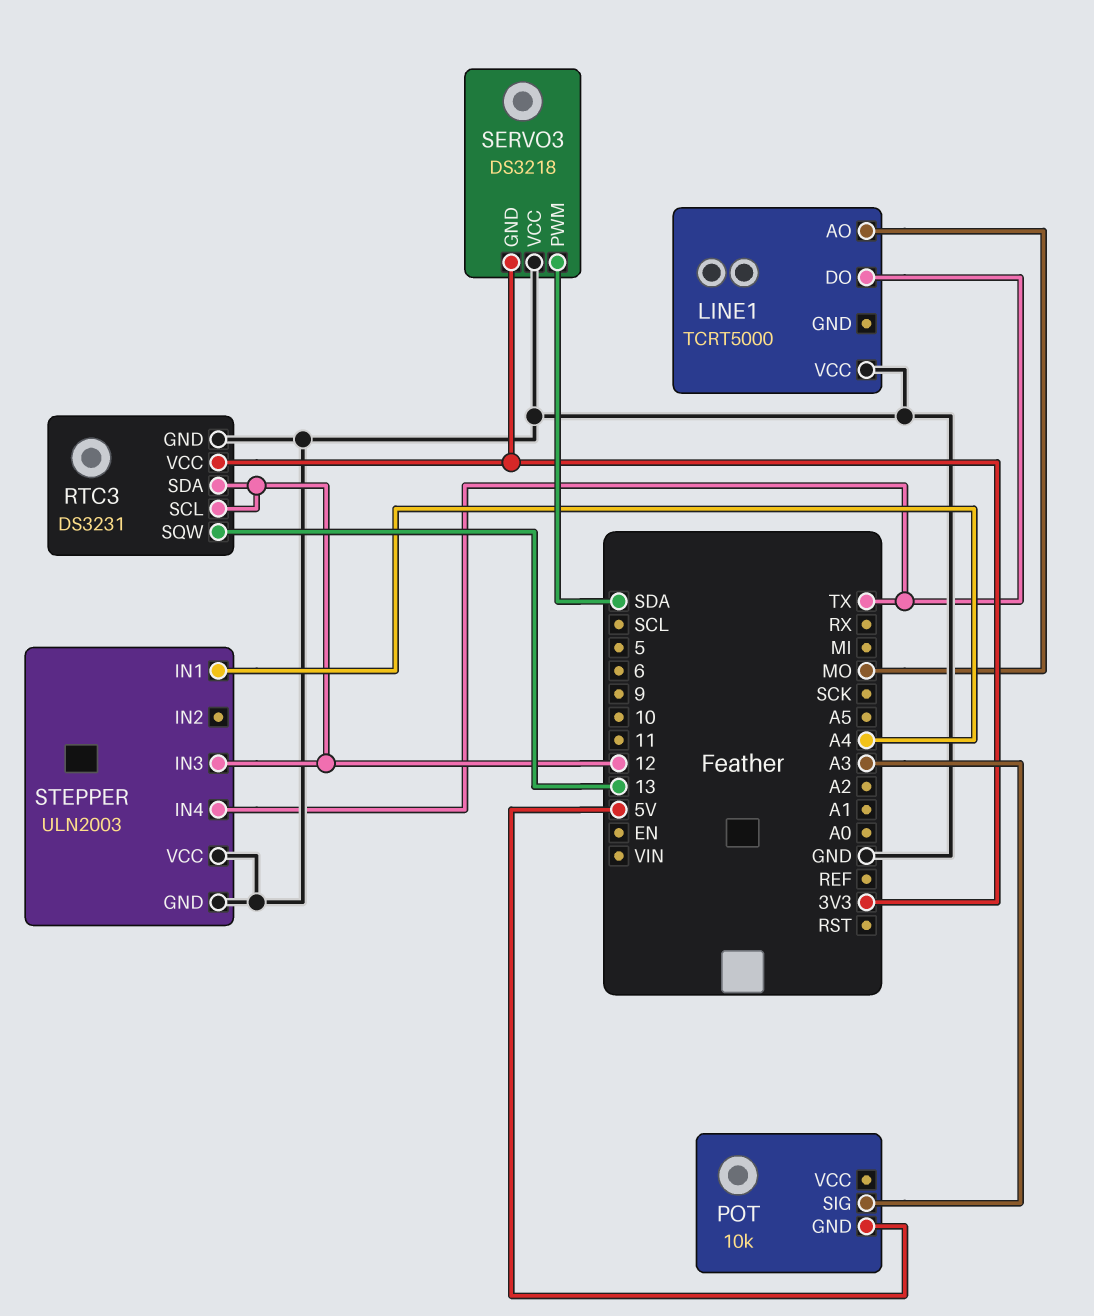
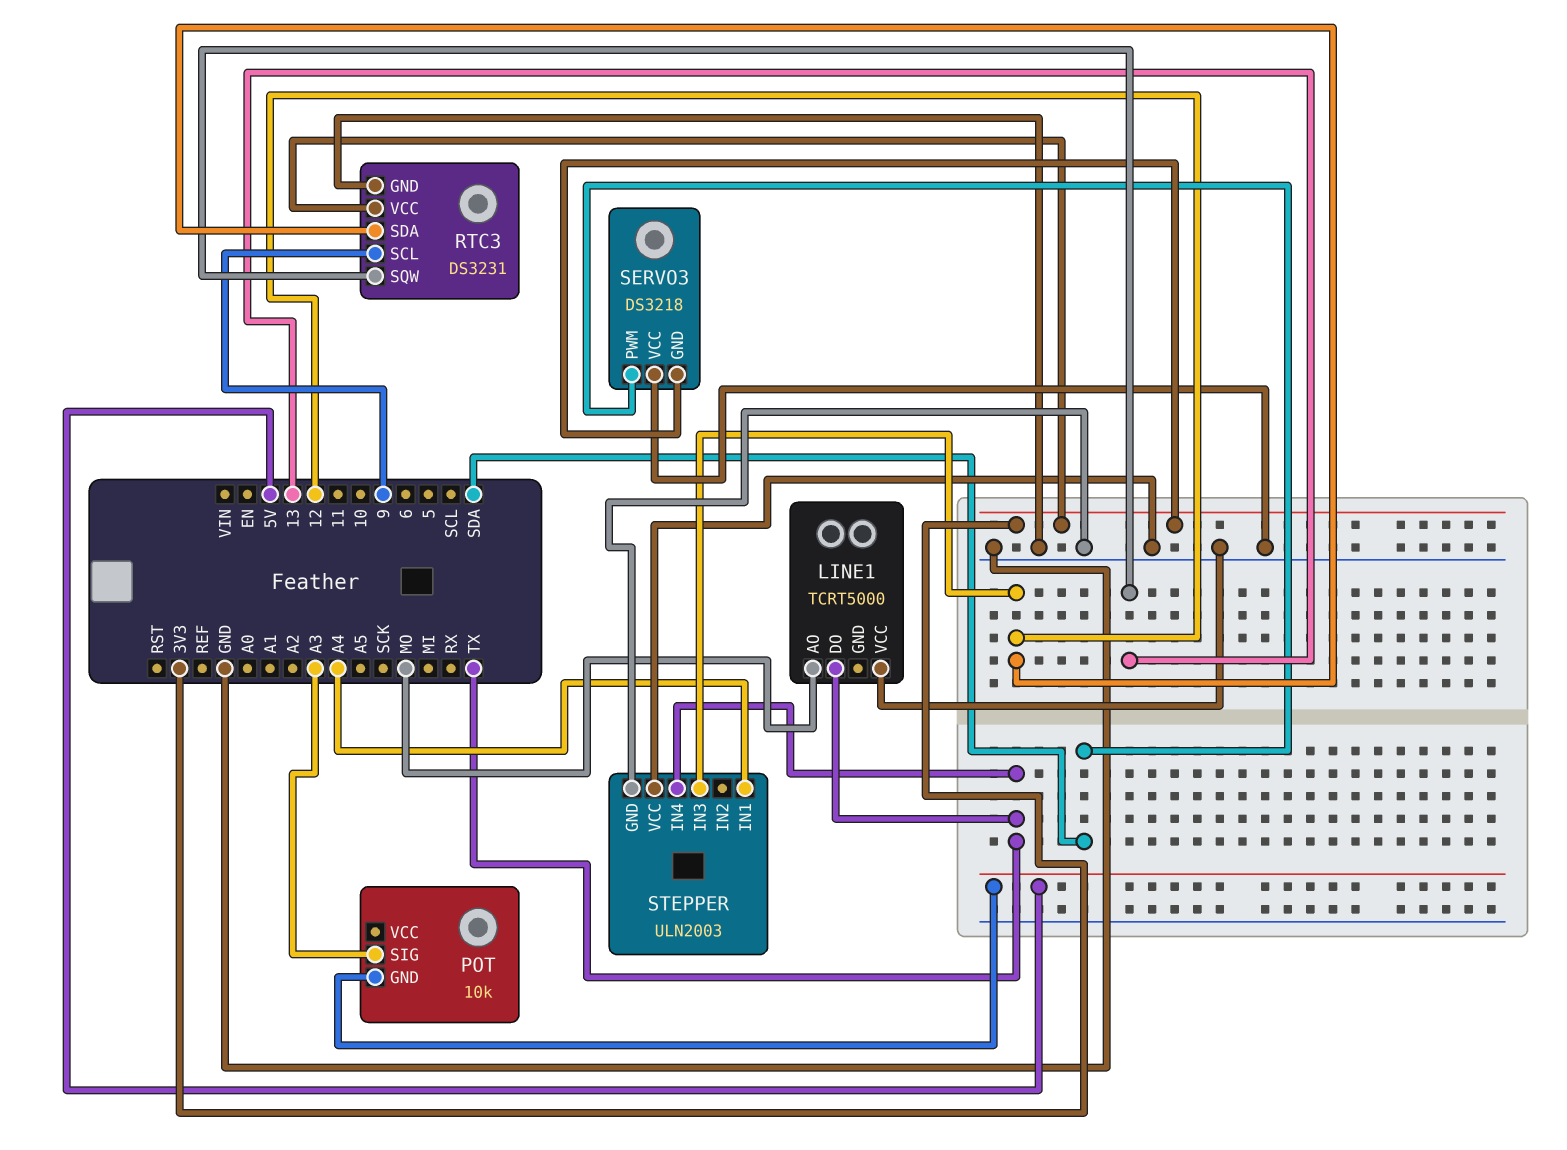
RTC3 pin SCL: 12 -> 9

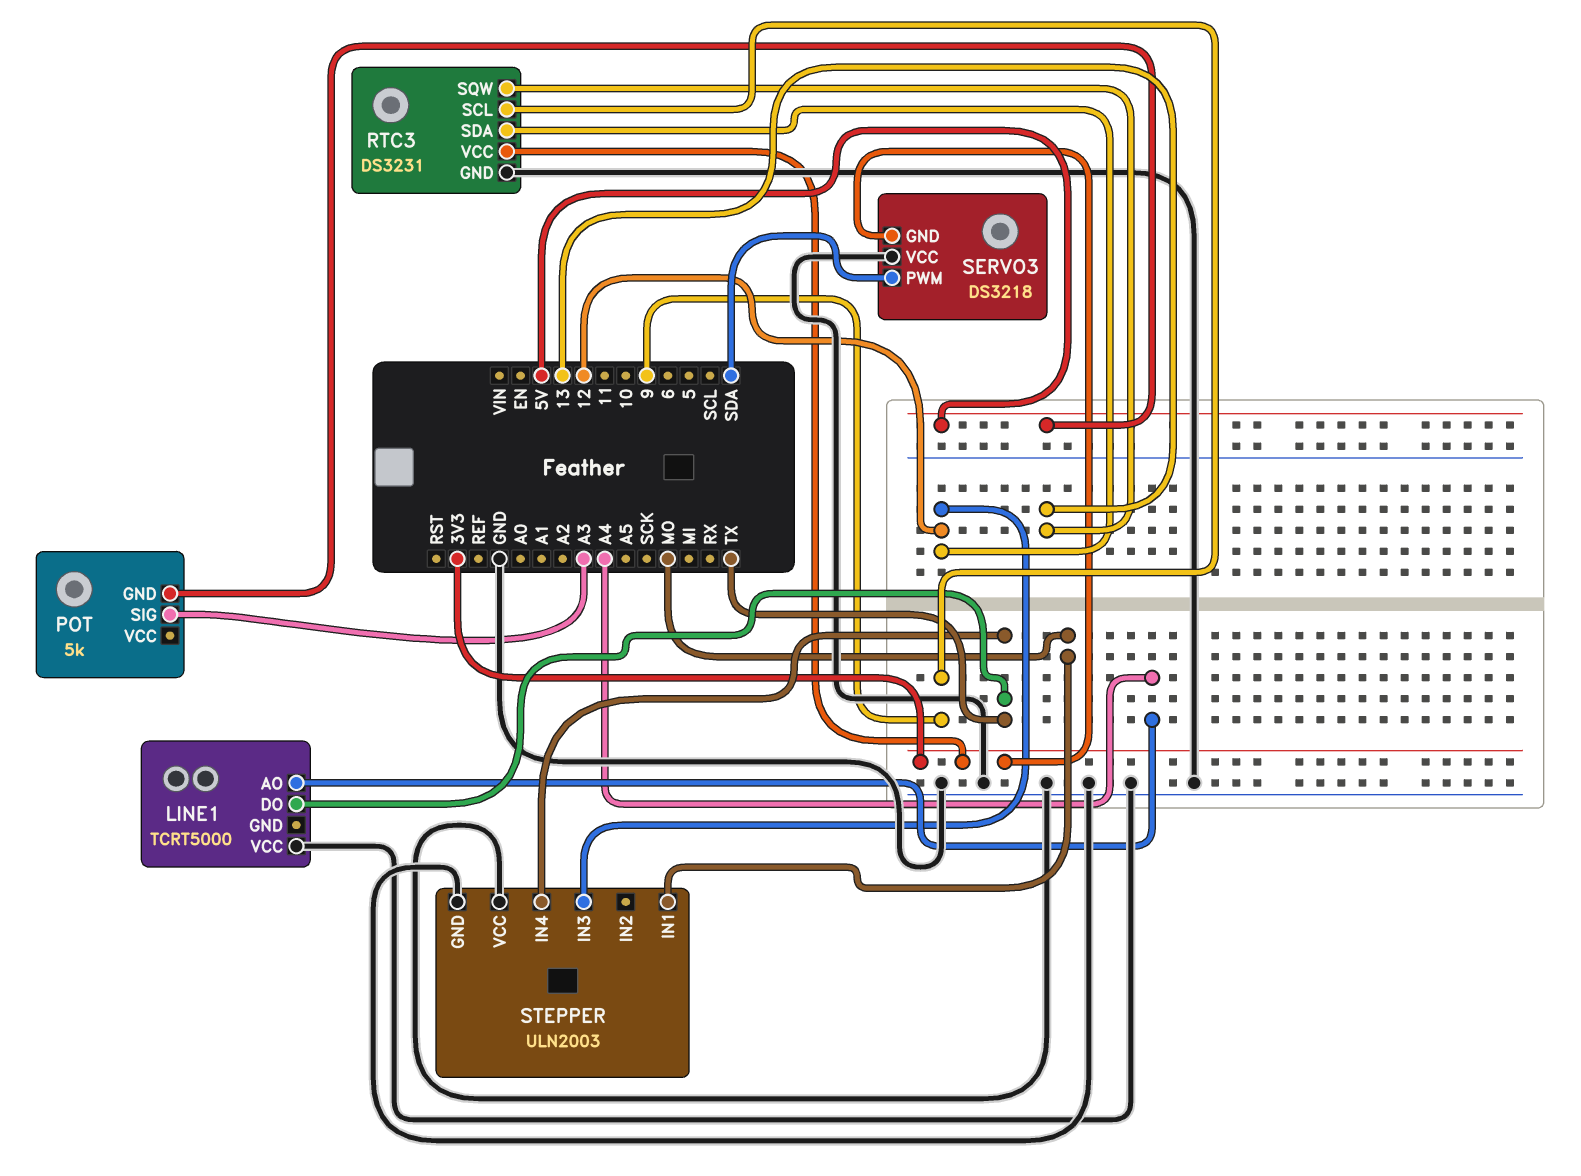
LINE1 pin AO: MO -> A4
POT: 10k -> 5k
STEPPER pin IN1: A4 -> MO

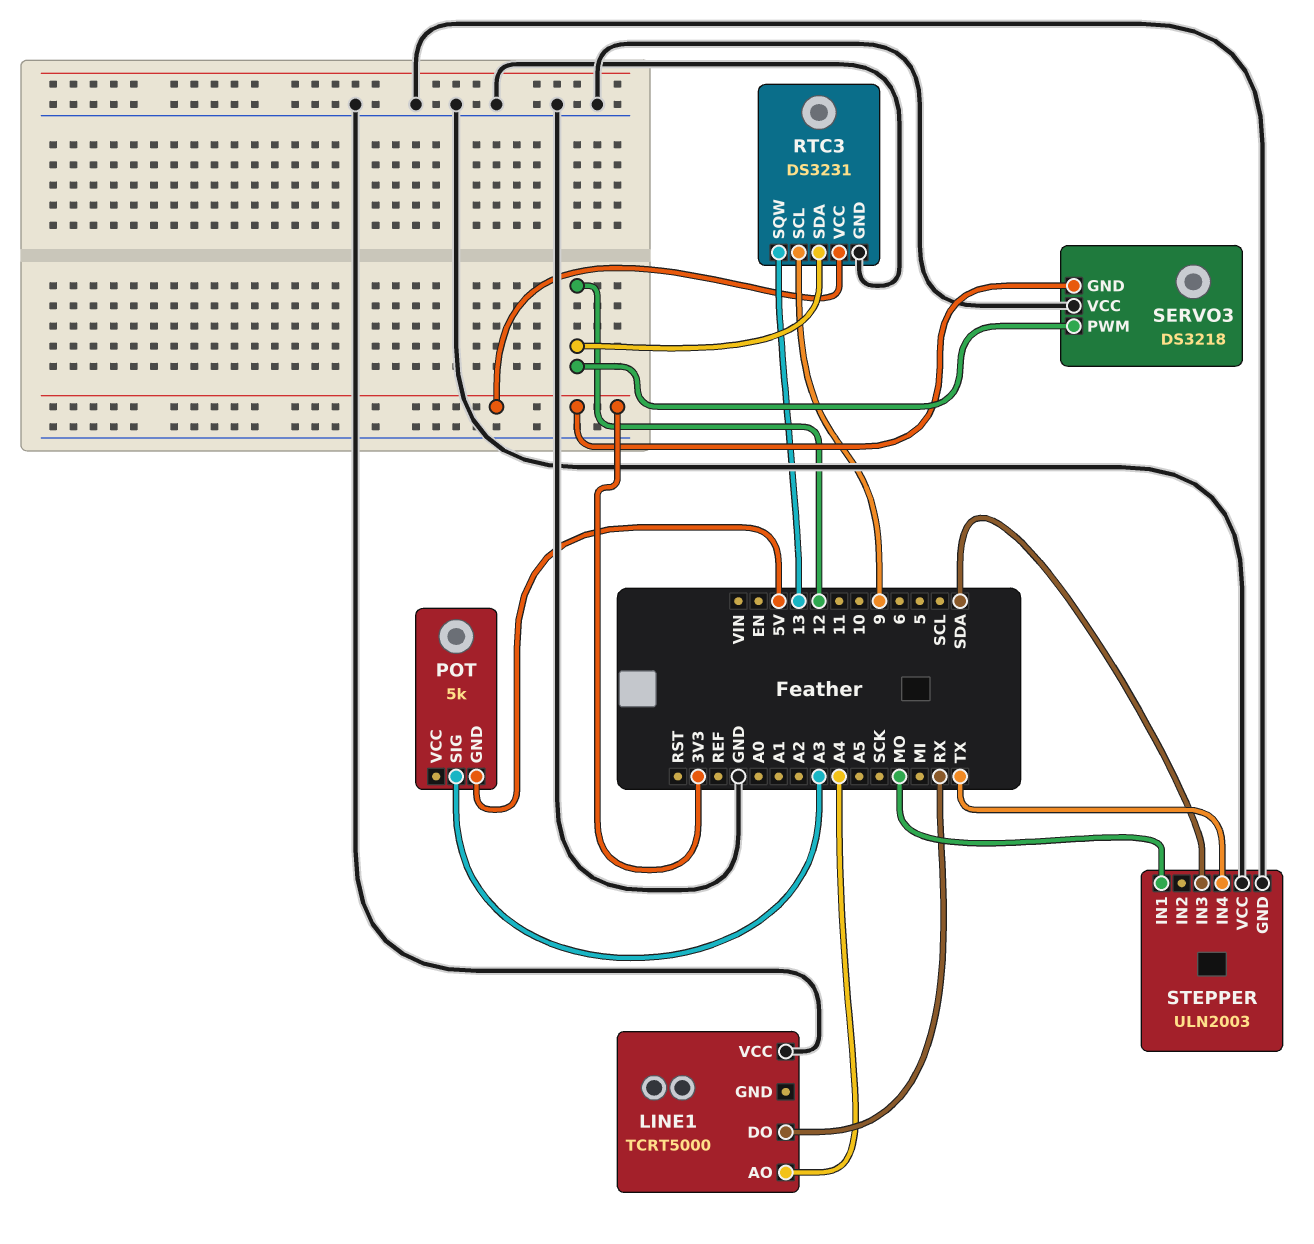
LINE1 pin DO: TX -> RX
SERVO3 pin PWM: SDA -> 12
STEPPER pin IN3: 12 -> SDA

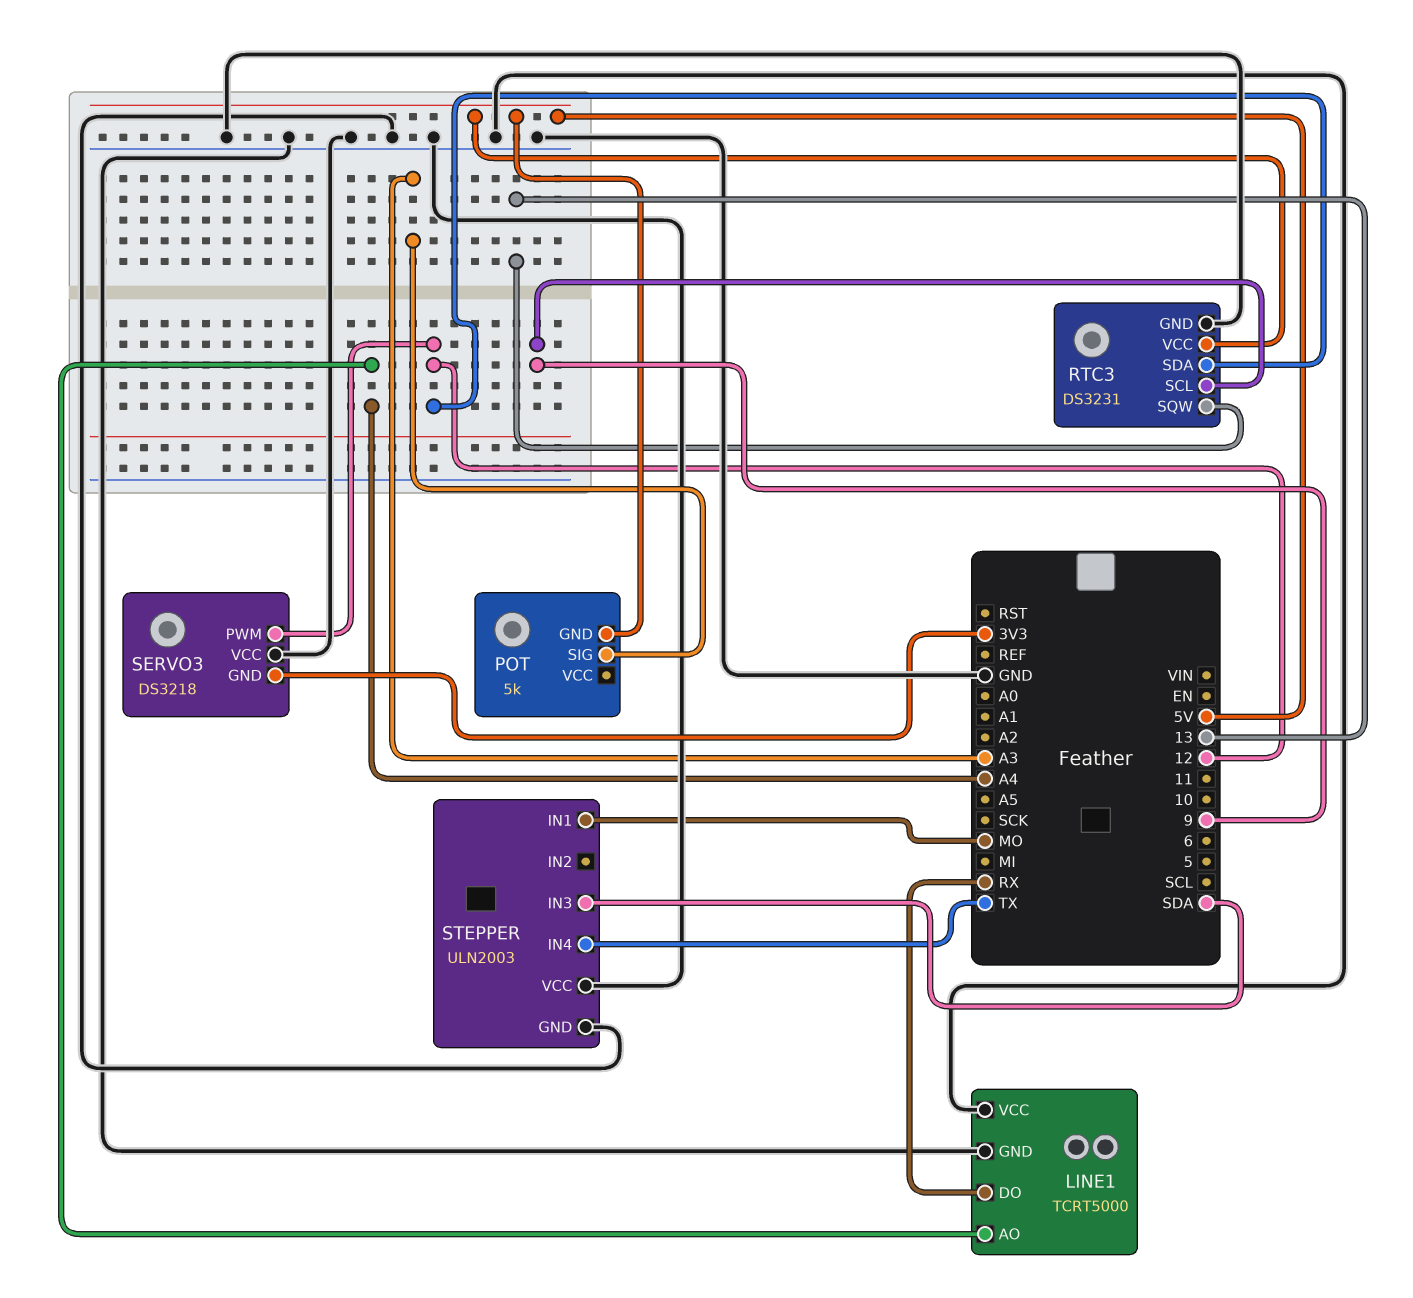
LINE1 pin GND: none -> GND
RTC3 pin VCC: 3V3 -> 5V

